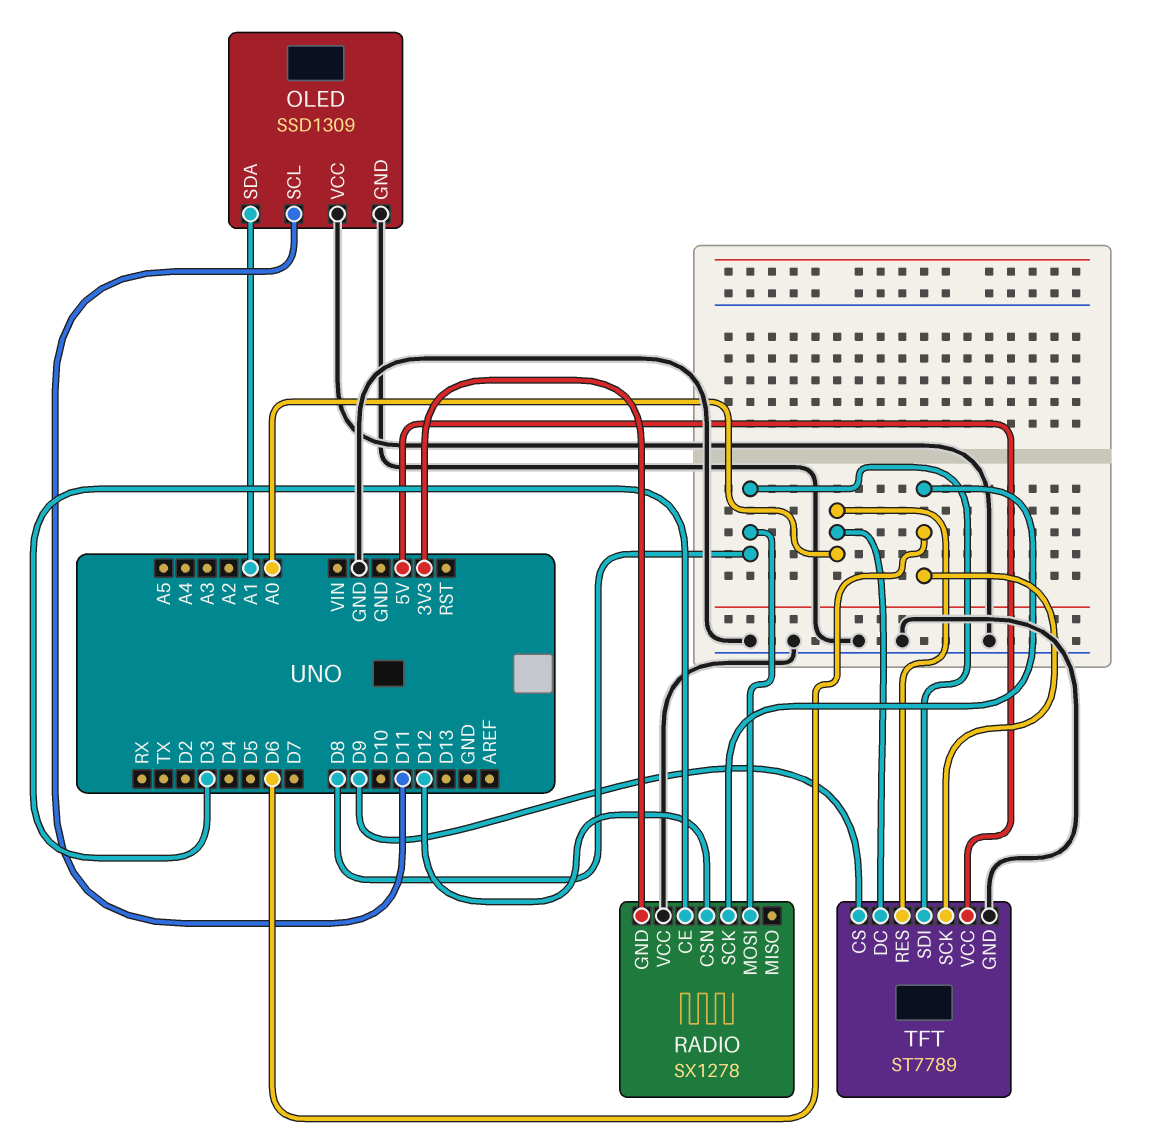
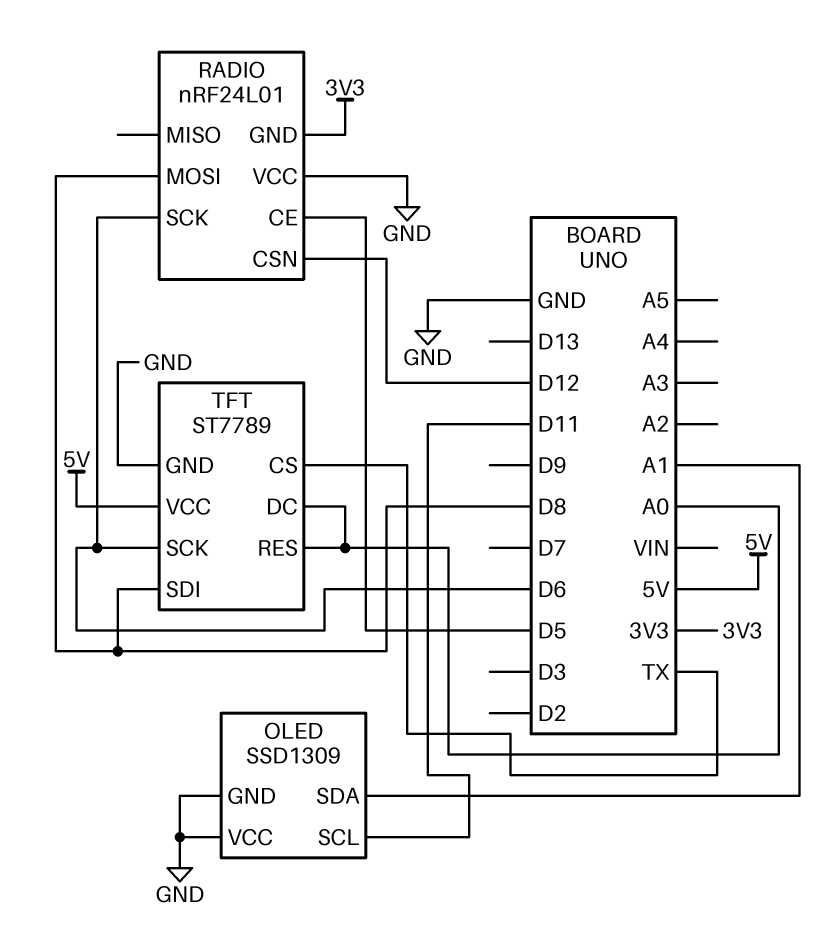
RADIO: SX1278 -> nRF24L01
RADIO pin CE: D3 -> D5
TFT pin CS: D9 -> TX

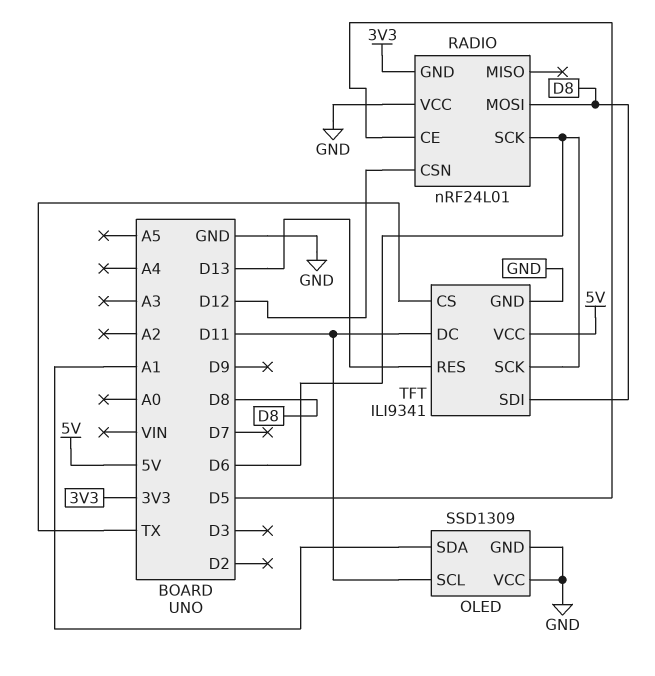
TFT: ST7789 -> ILI9341
TFT pin DC: A0 -> D11
TFT pin RES: A0 -> D13

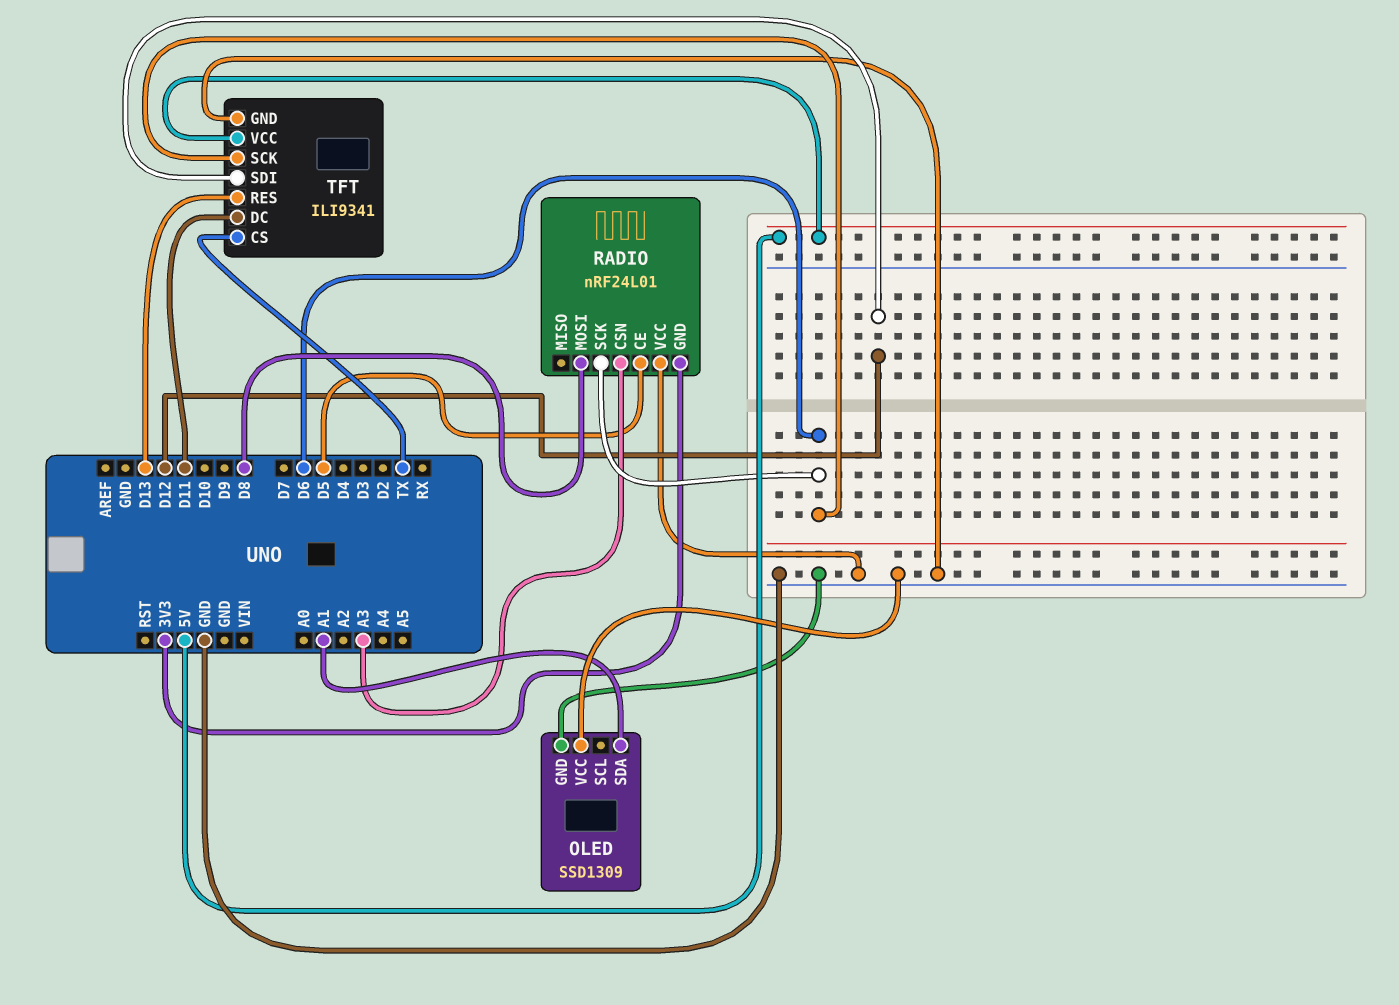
OLED pin SCL: D11 -> none
RADIO pin CSN: D12 -> A3
TFT pin SDI: D8 -> D12

